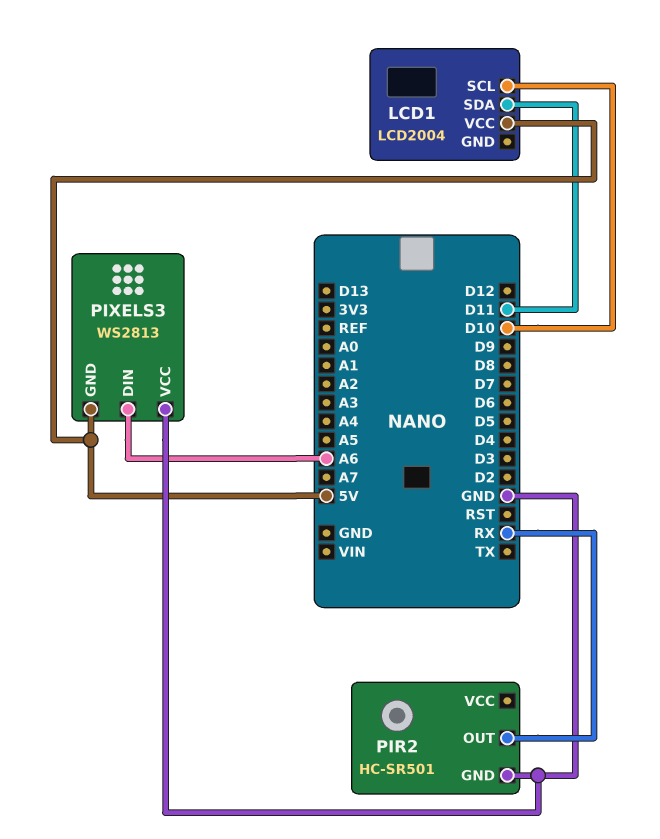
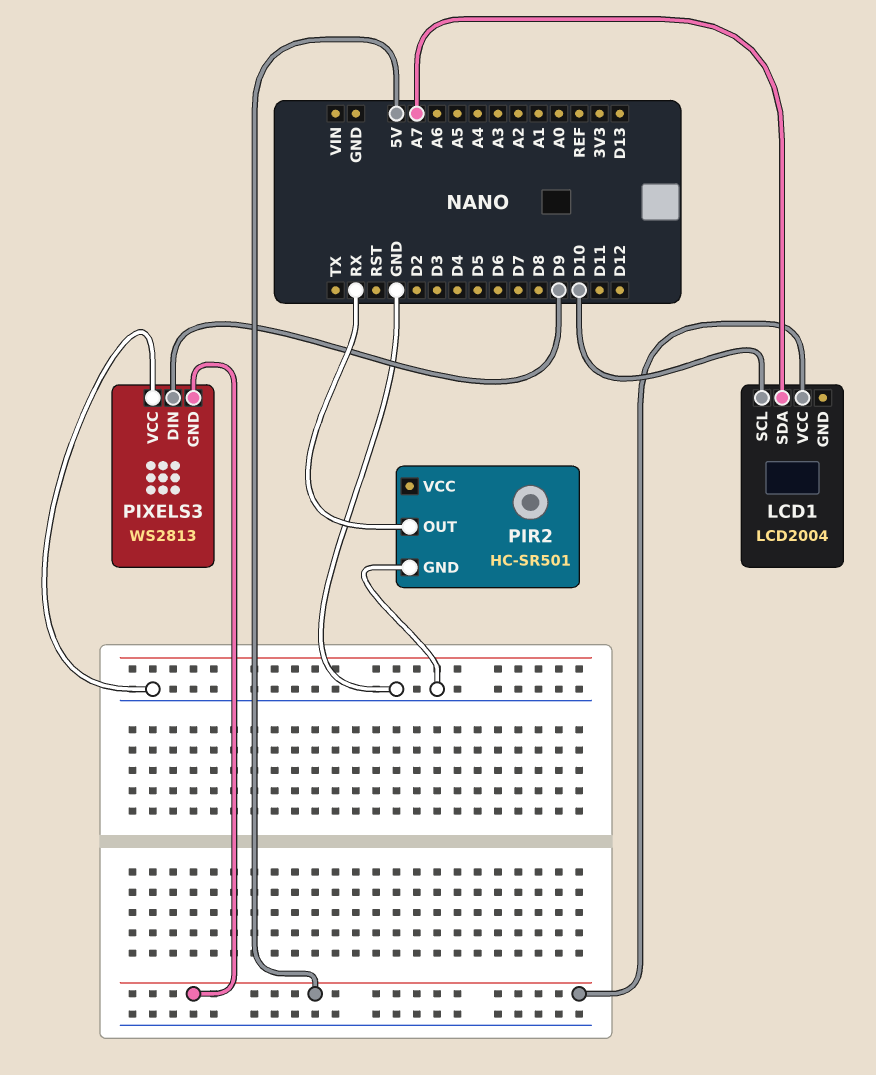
LCD1 pin SDA: D11 -> A7
PIXELS3 pin DIN: A6 -> D9

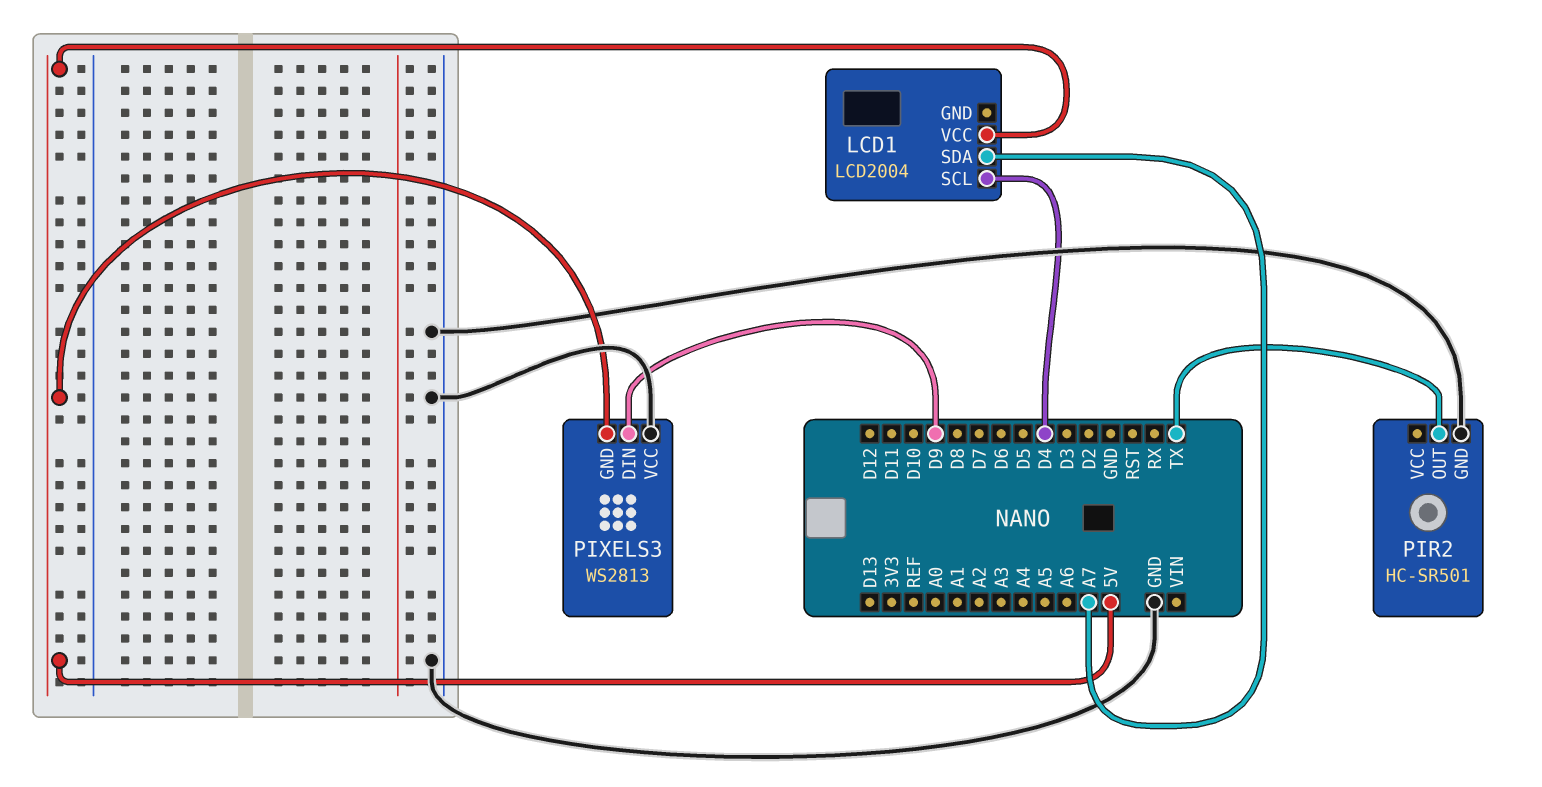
LCD1 pin SCL: D10 -> D4
PIR2 pin OUT: RX -> TX

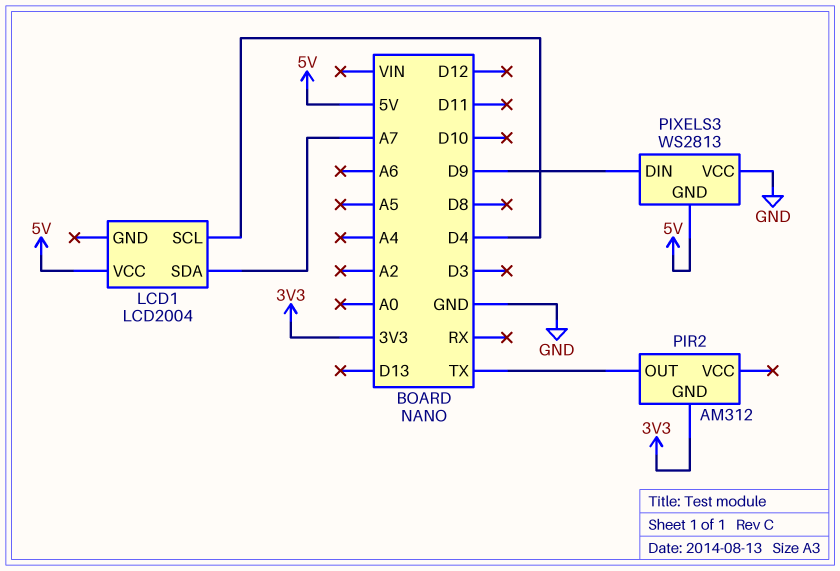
PIR2: HC-SR501 -> AM312
PIR2 pin GND: GND -> 3V3

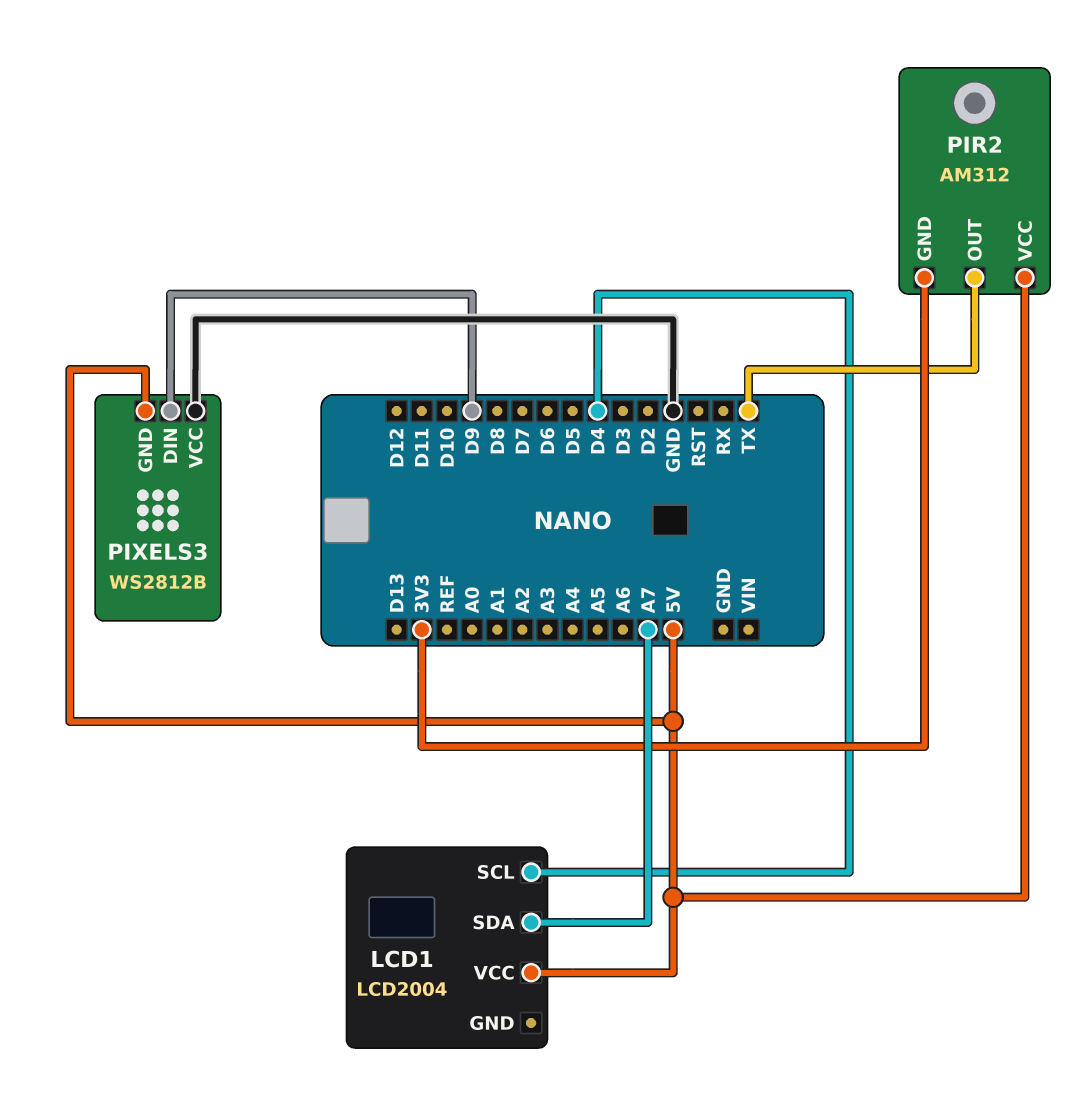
PIR2 pin VCC: none -> 5V
PIXELS3: WS2813 -> WS2812B

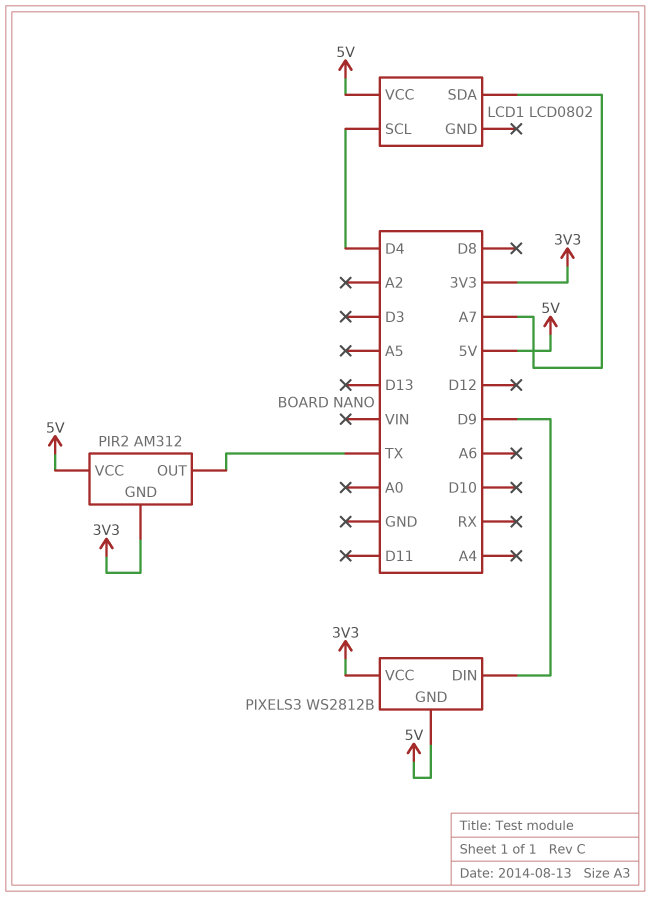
LCD1: LCD2004 -> LCD0802
PIXELS3 pin VCC: GND -> 3V3

